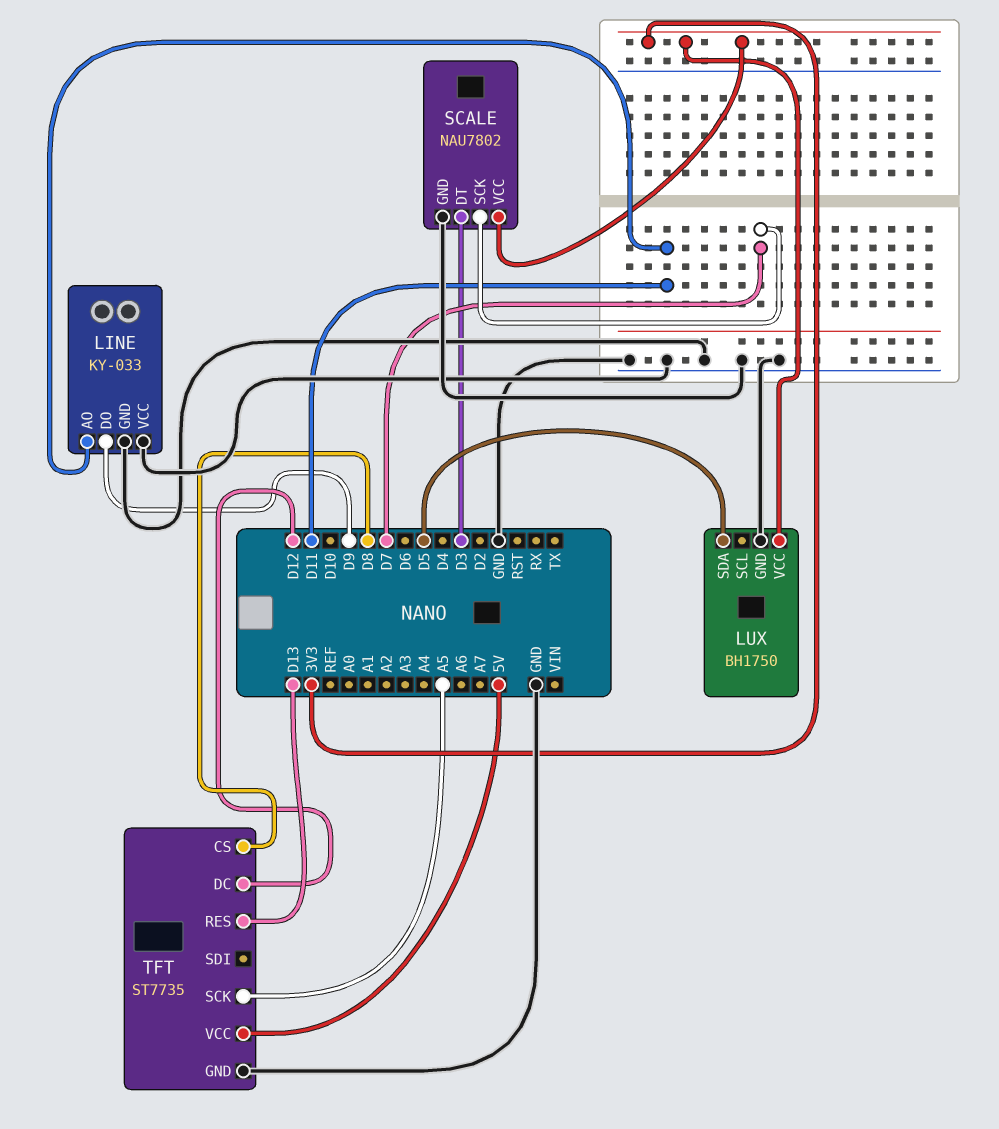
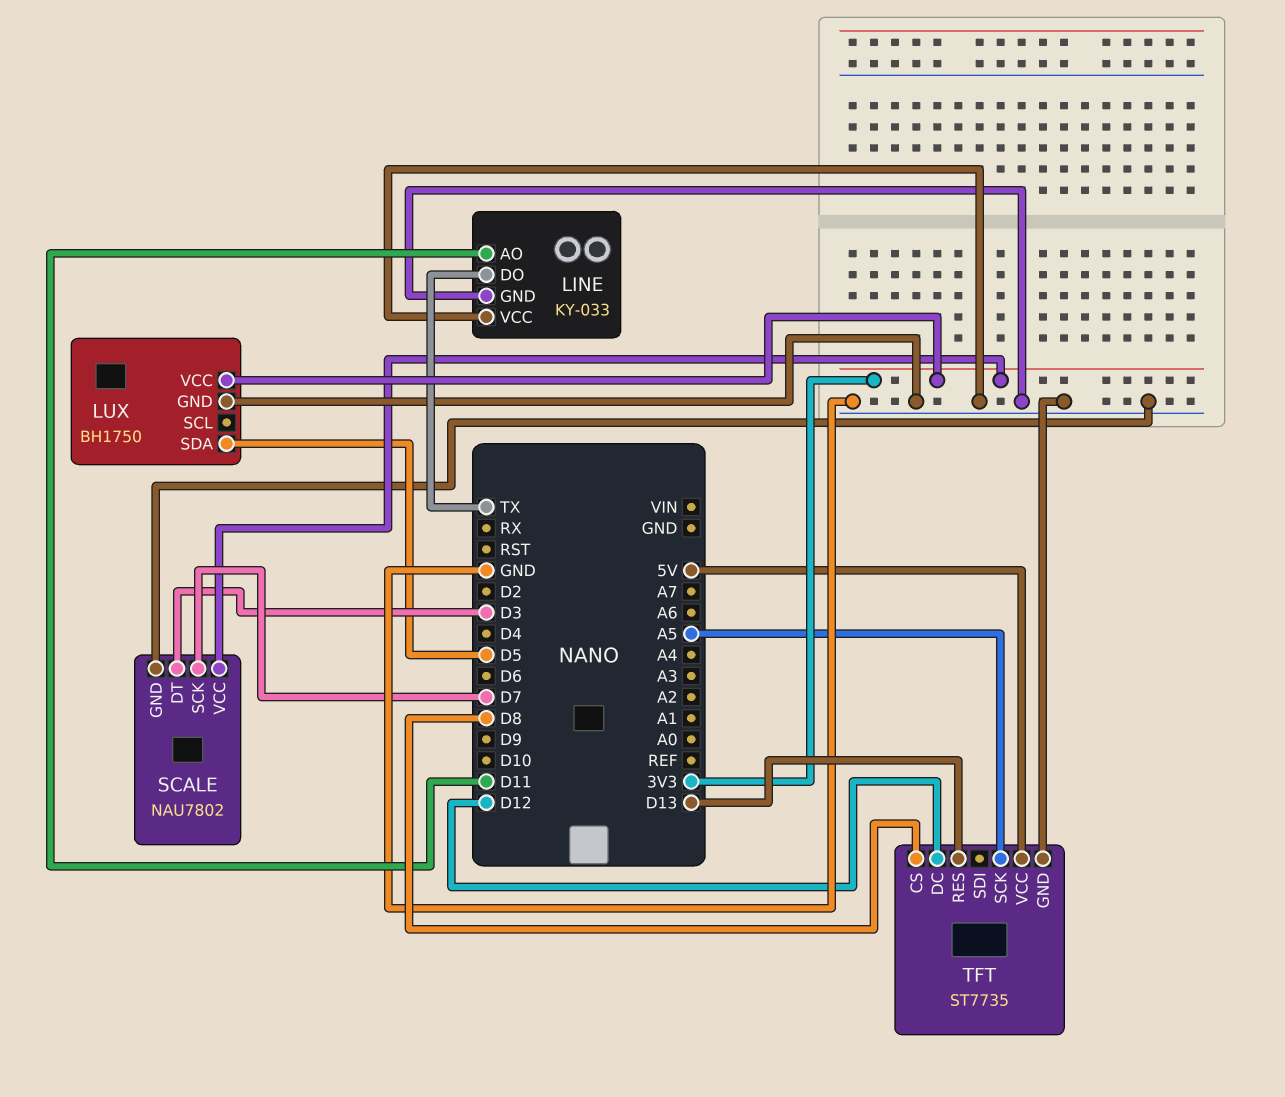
LINE pin DO: D9 -> TX

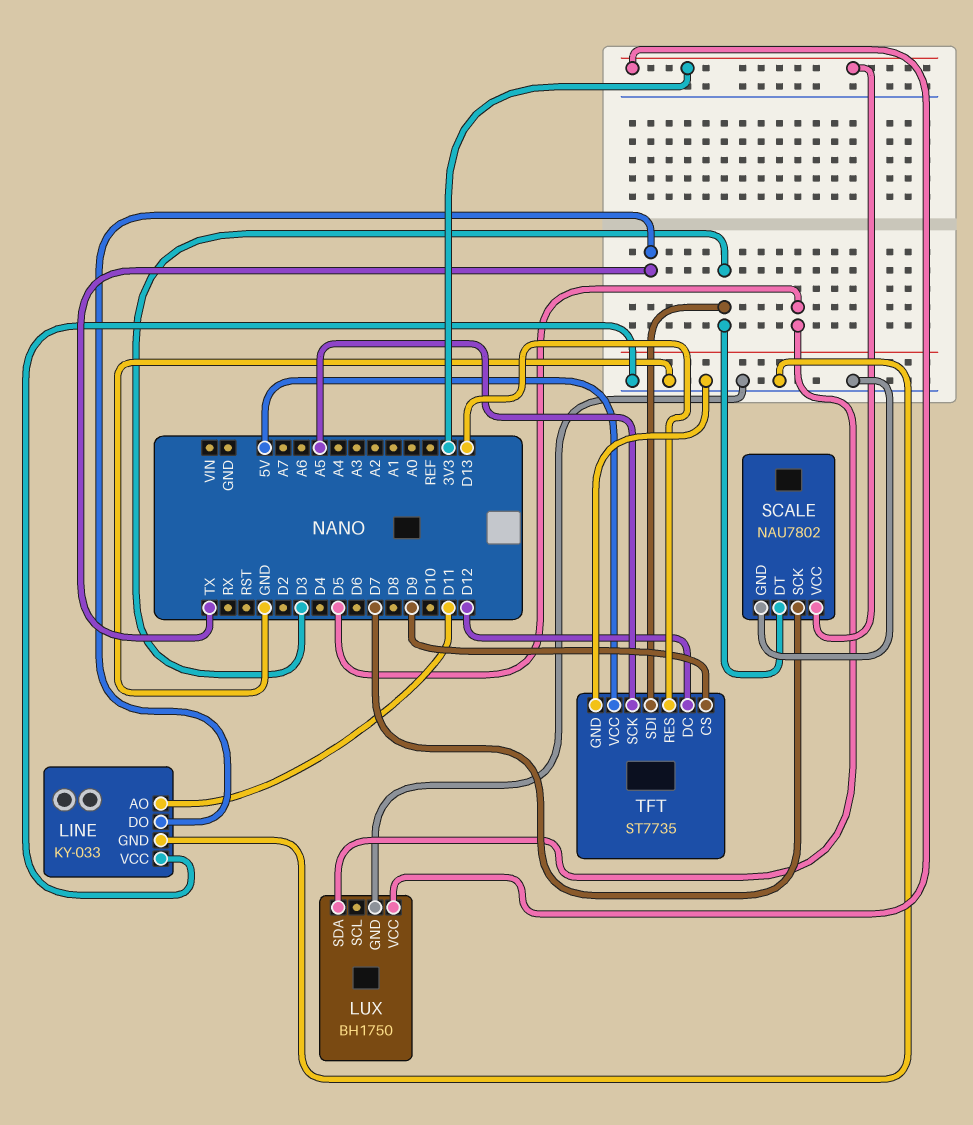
TFT pin CS: D8 -> D9
TFT pin SDI: none -> D3

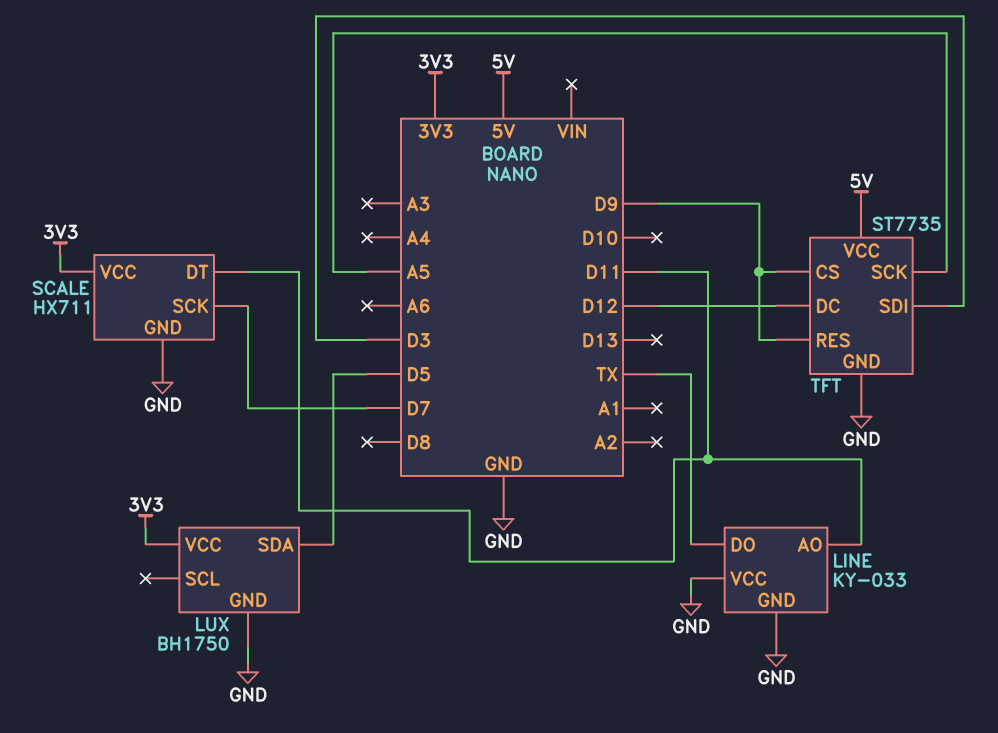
SCALE: NAU7802 -> HX711
SCALE pin DT: D3 -> D11
TFT pin RES: D13 -> D9

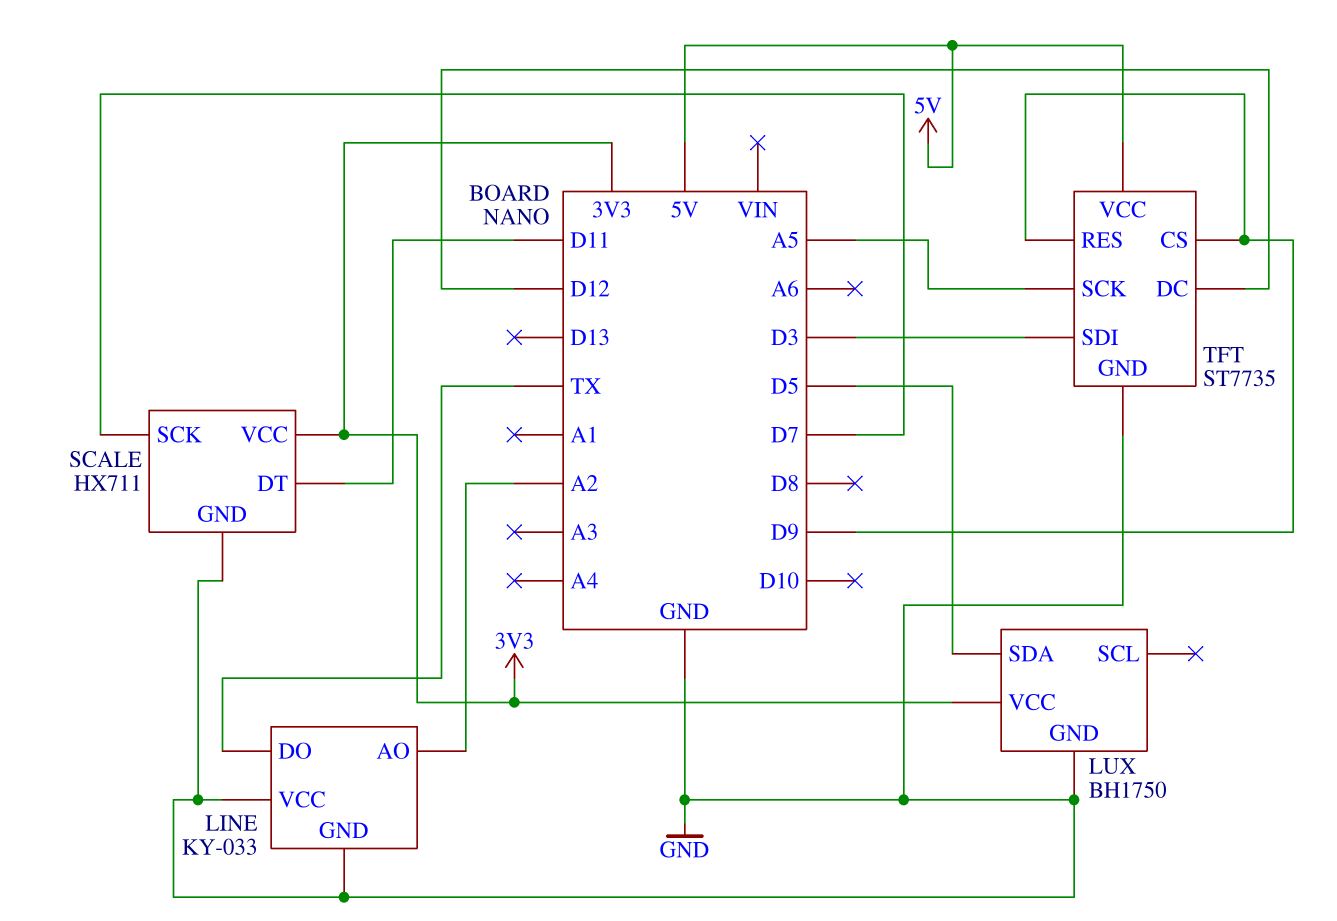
LINE pin AO: D11 -> A2

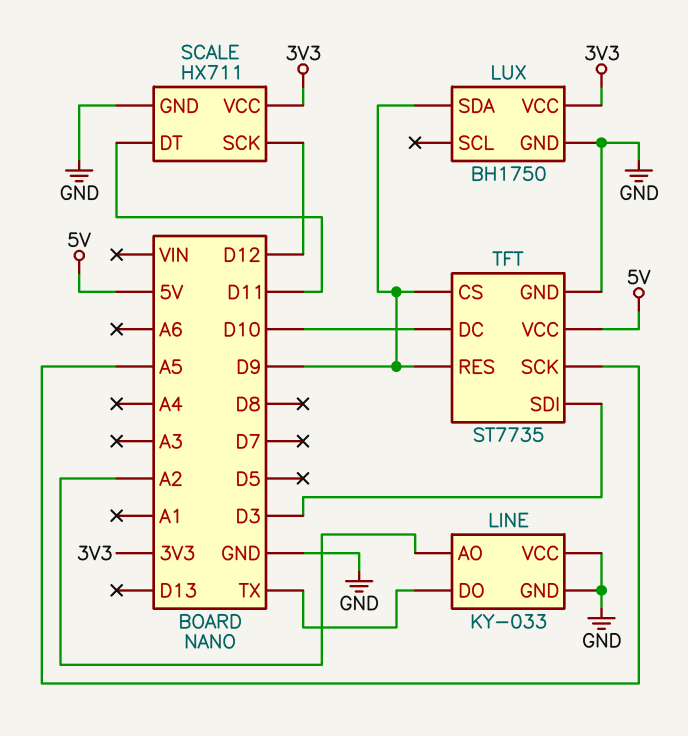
LUX pin SDA: D5 -> D9
SCALE pin SCK: D7 -> D12
TFT pin DC: D12 -> D10

